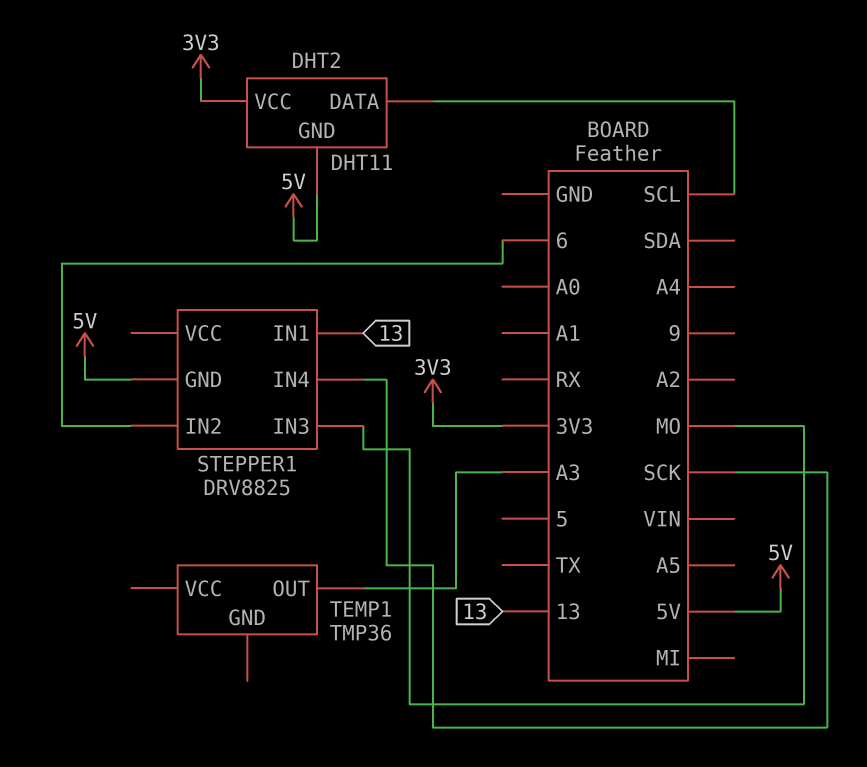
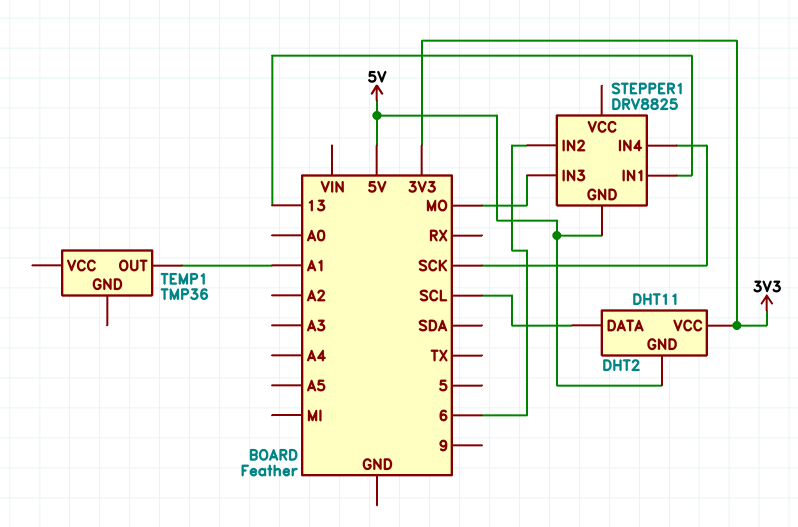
TEMP1 pin OUT: A3 -> A1

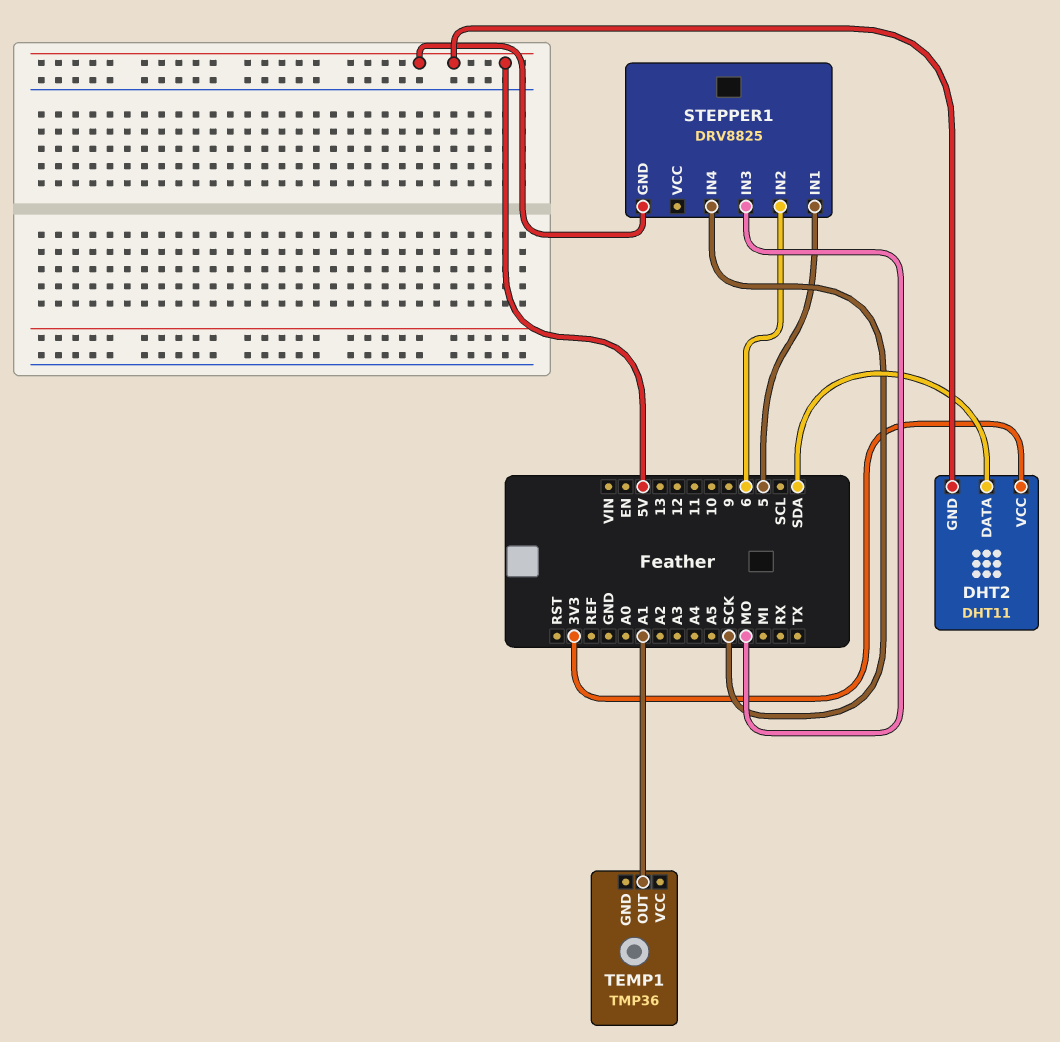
DHT2 pin DATA: SCL -> SDA
STEPPER1 pin IN1: 13 -> 5

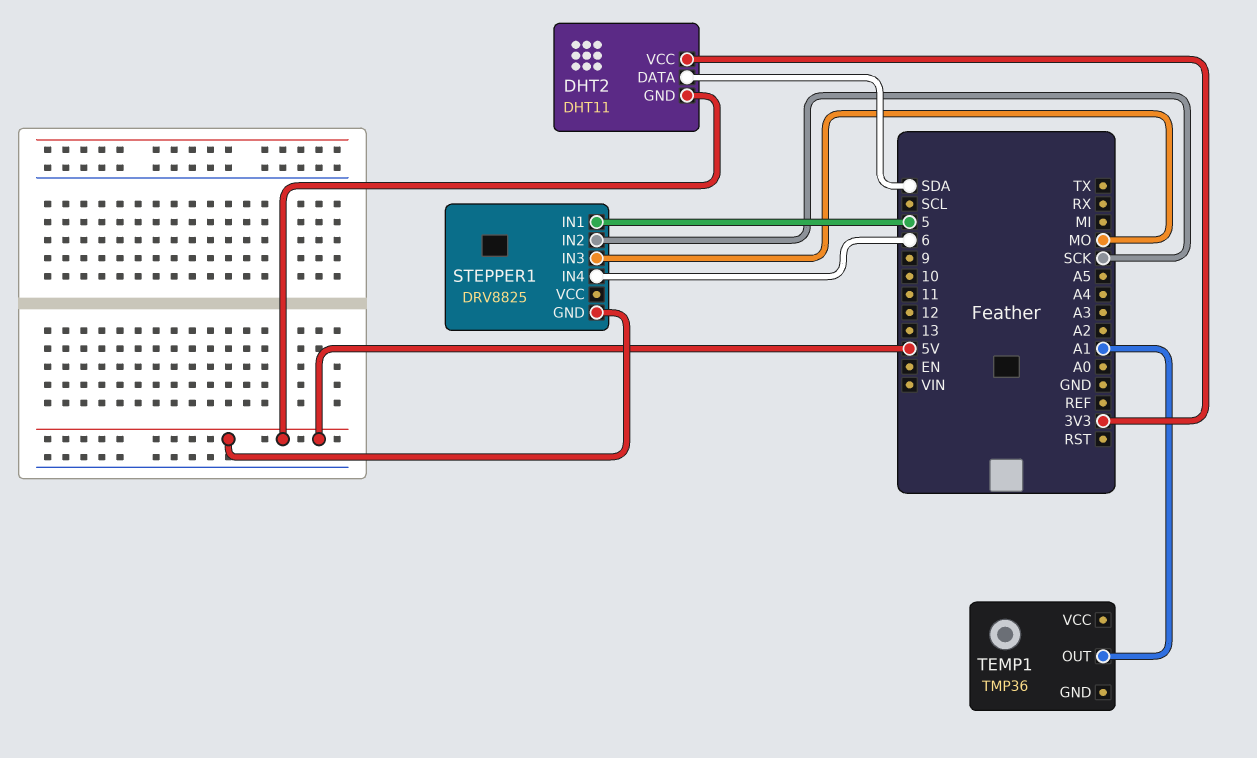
STEPPER1 pin IN2: 6 -> SCK
STEPPER1 pin IN4: SCK -> 6

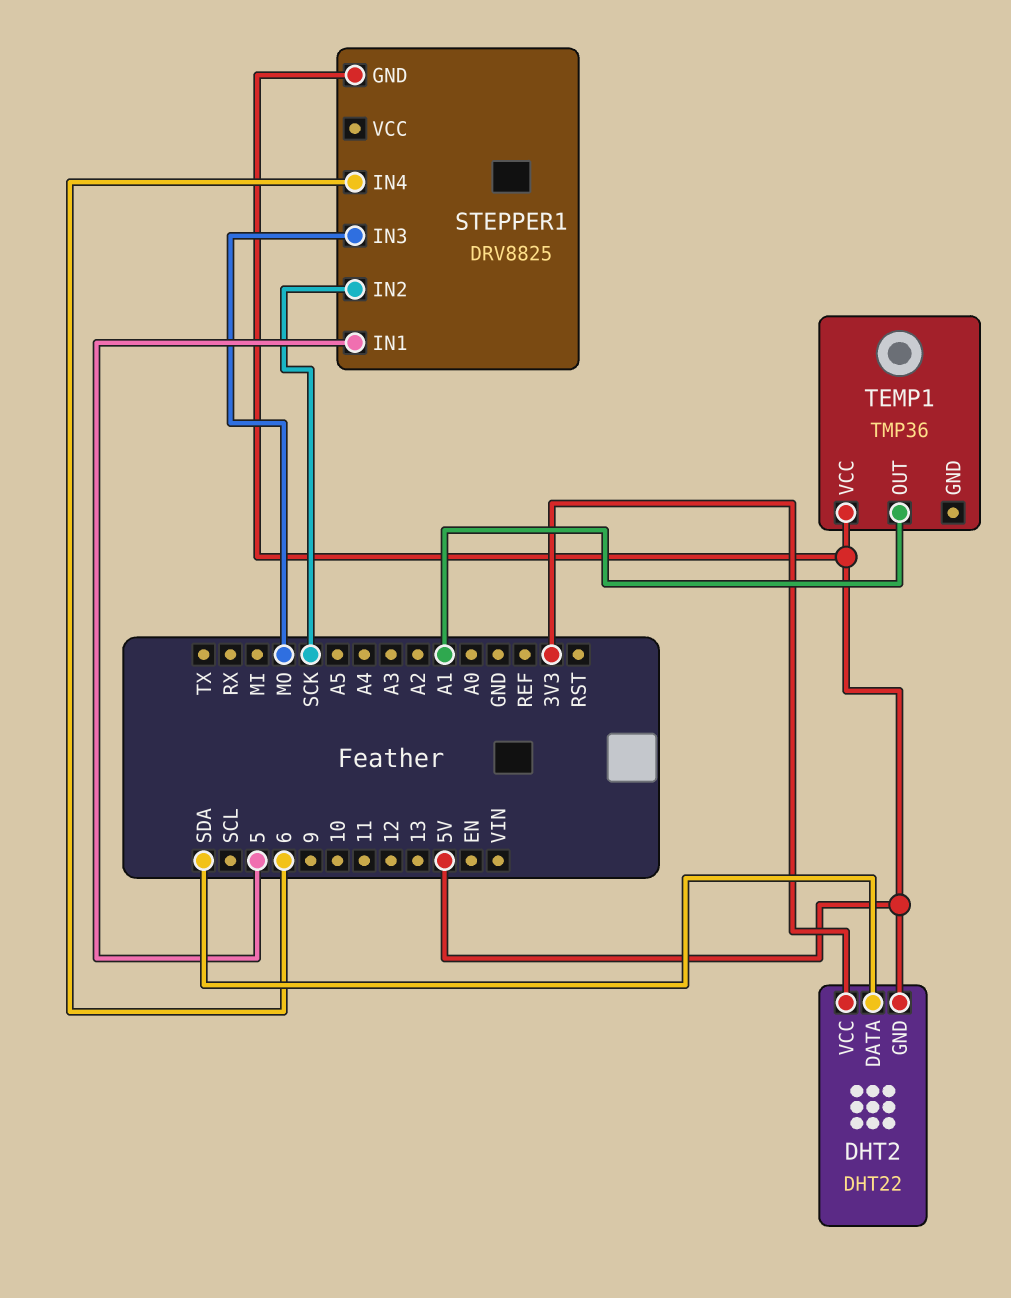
DHT2: DHT11 -> DHT22
TEMP1 pin VCC: none -> 5V

